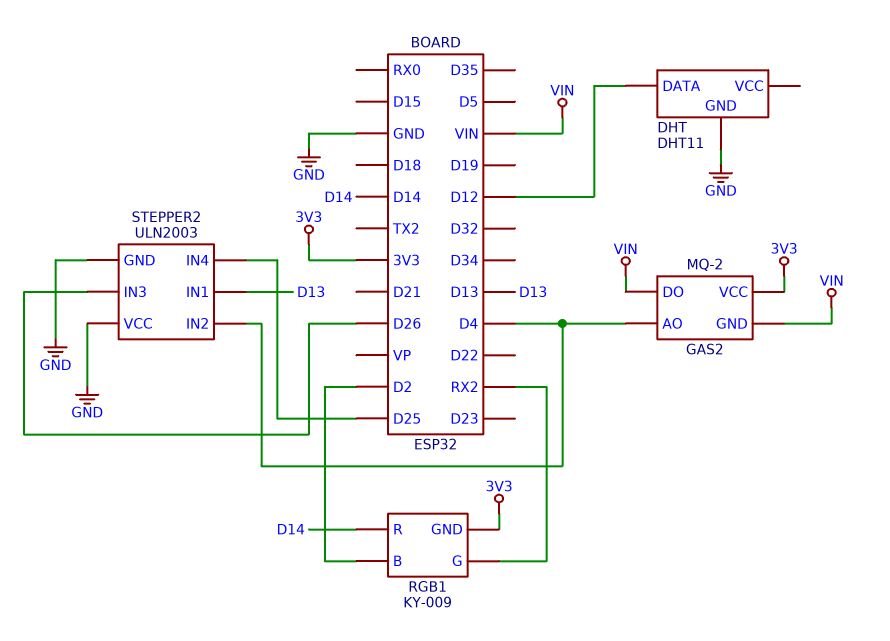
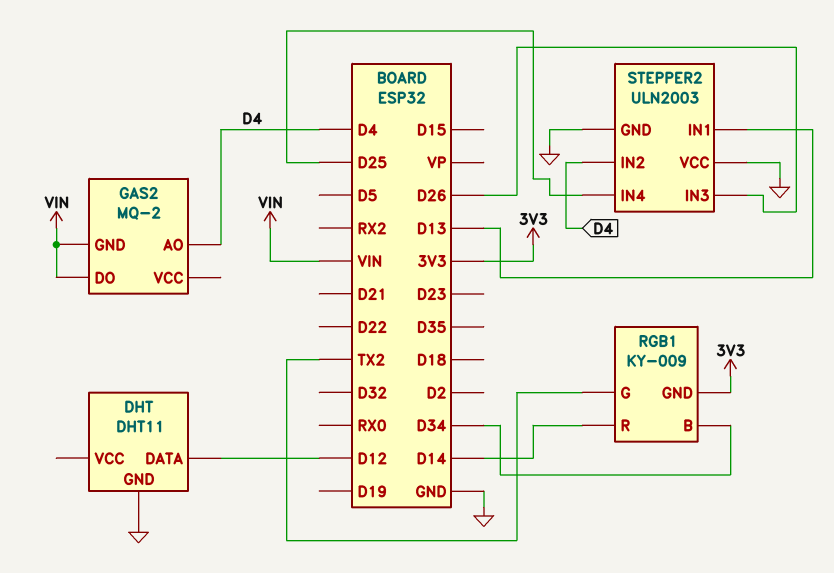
GAS2 pin VCC: 3V3 -> none
RGB1 pin B: D2 -> D34
RGB1 pin G: RX2 -> TX2

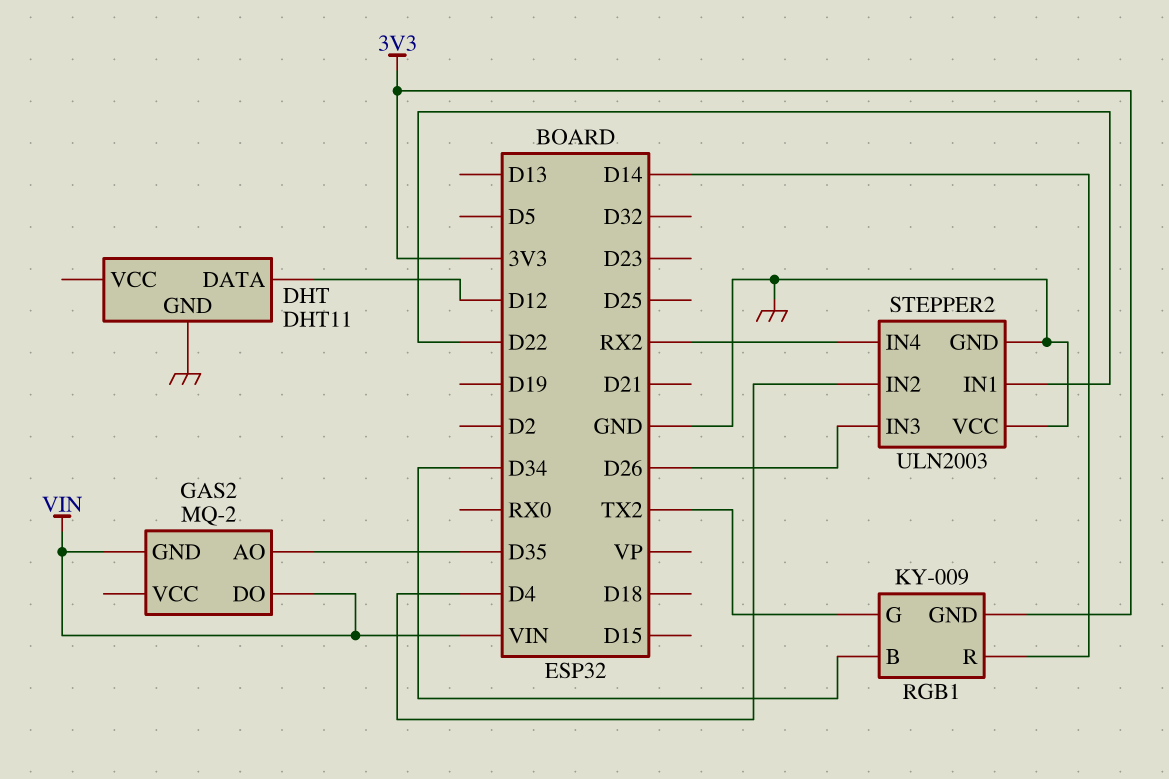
GAS2 pin AO: D4 -> D35
STEPPER2 pin IN1: D13 -> D22
STEPPER2 pin IN4: D25 -> RX2

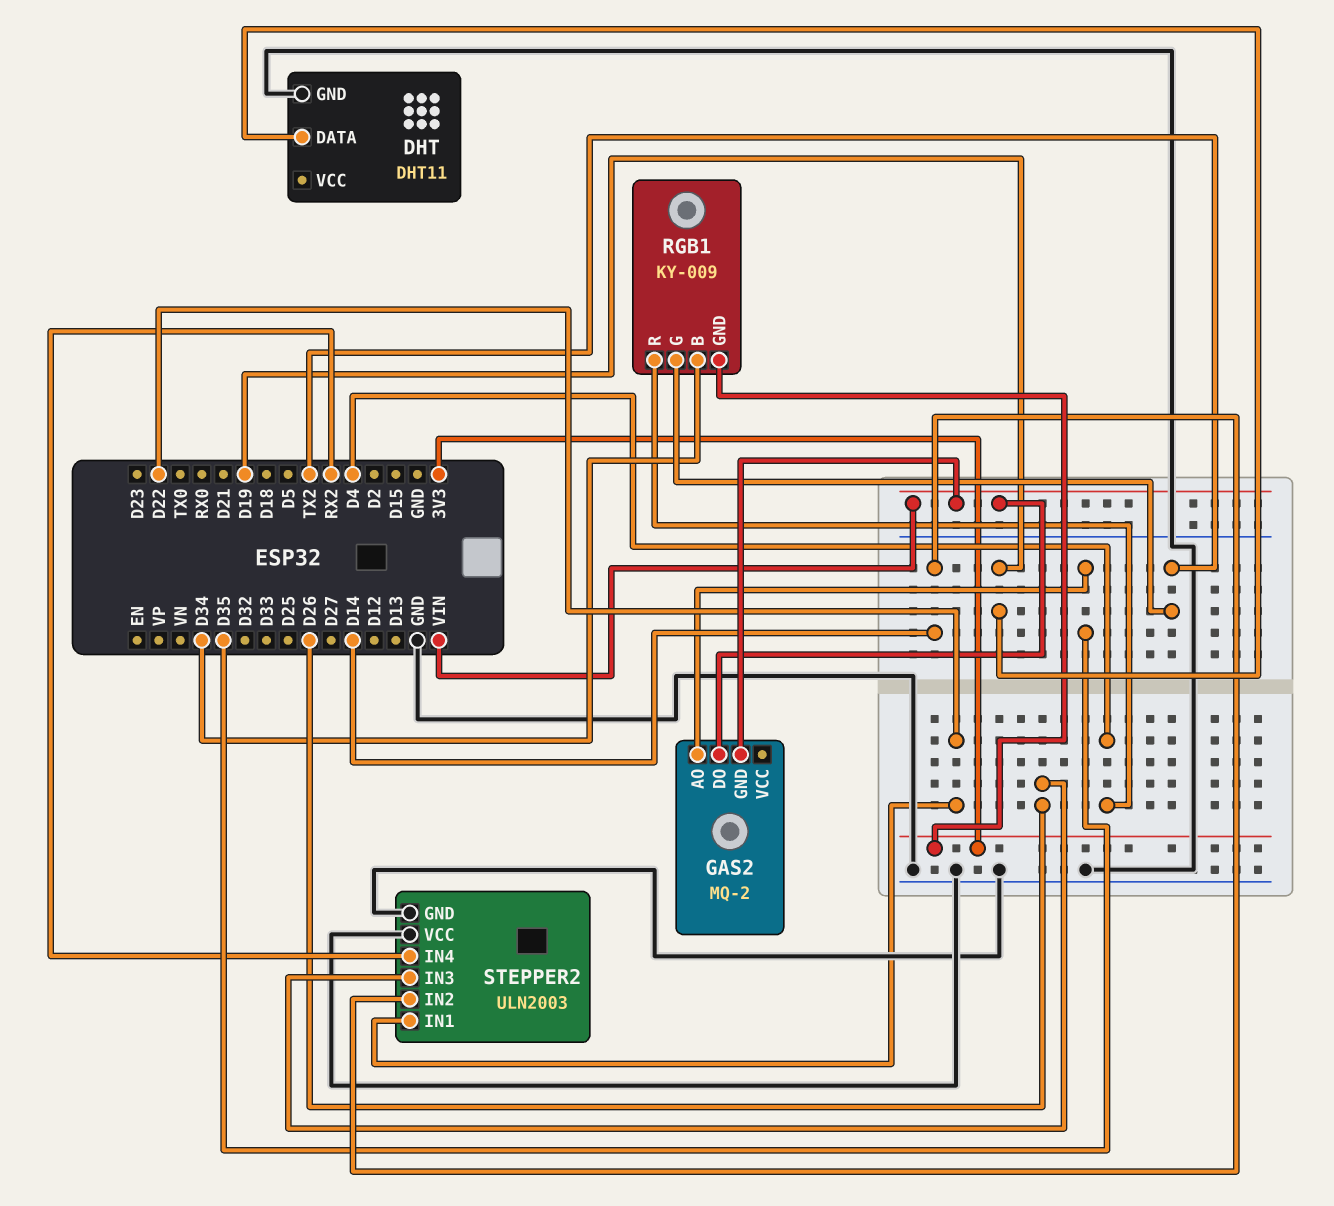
DHT pin DATA: D12 -> D19
RGB1 pin R: D14 -> D4
STEPPER2 pin IN2: D4 -> D14

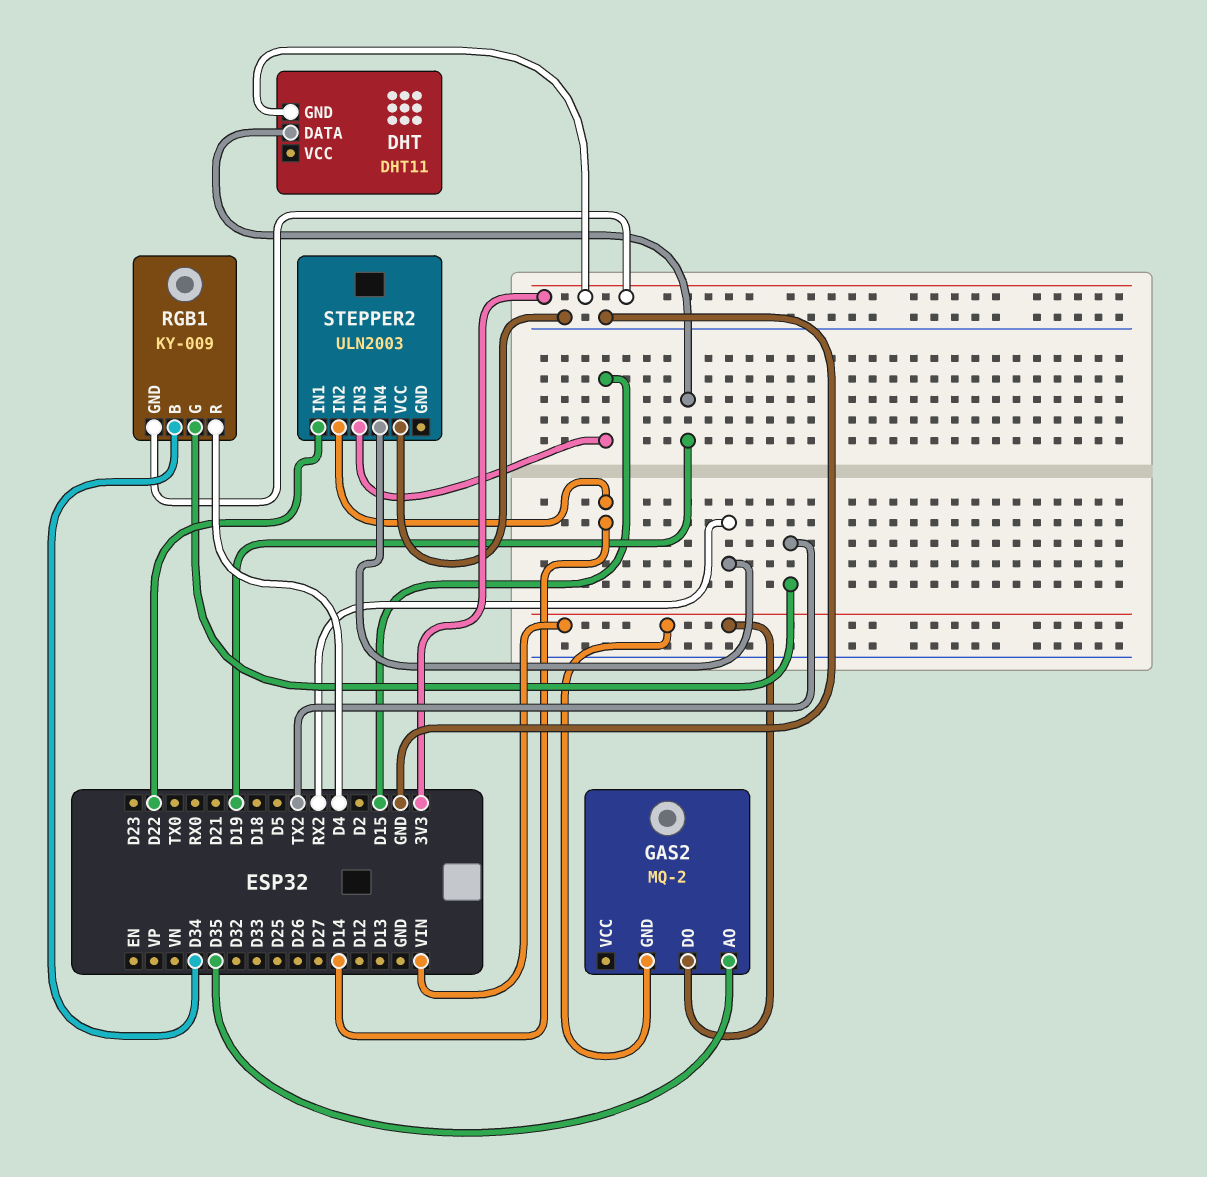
DHT pin GND: GND -> 3V3
STEPPER2 pin GND: GND -> none
STEPPER2 pin IN3: D26 -> D15

